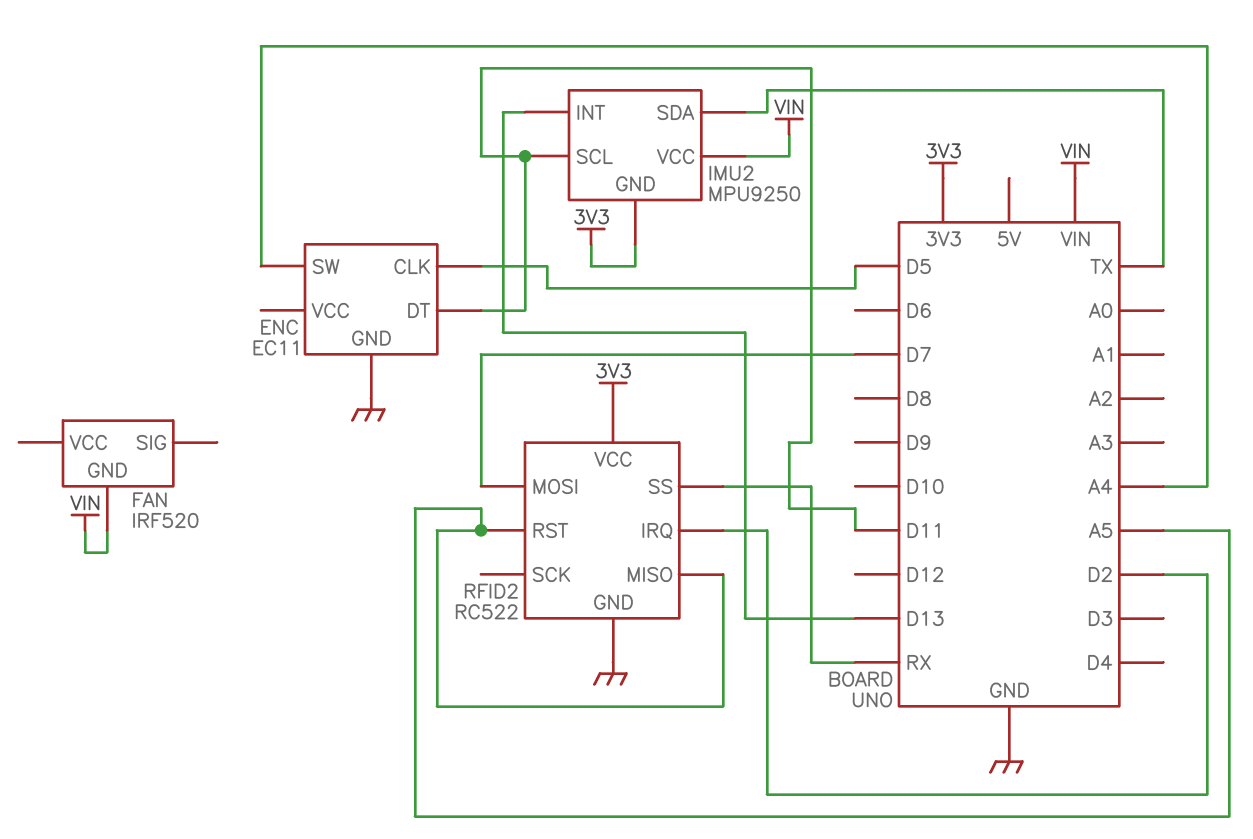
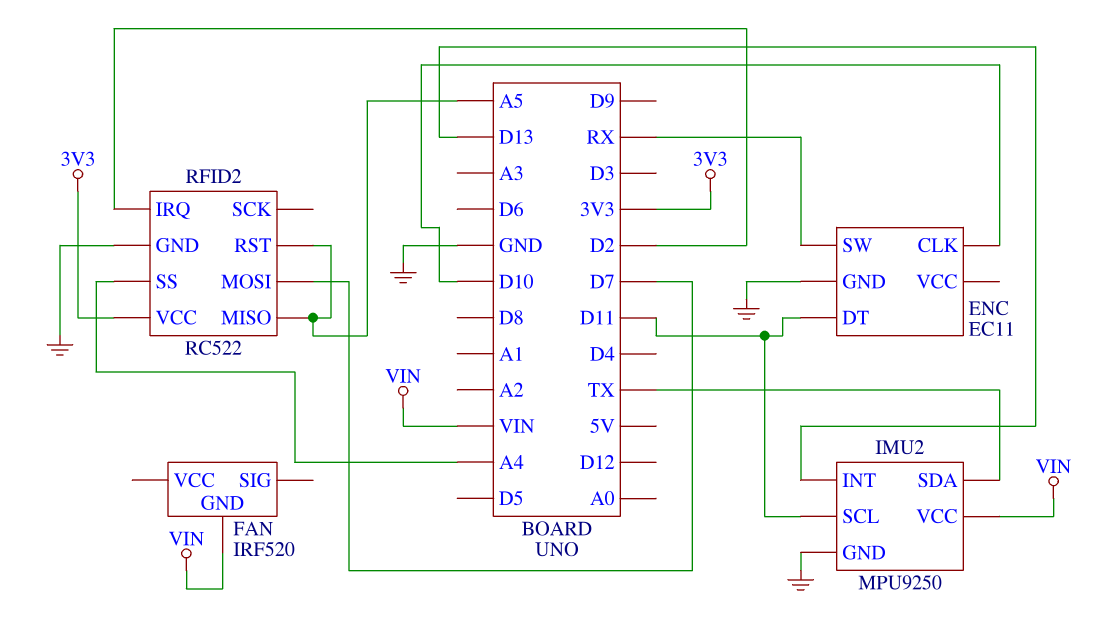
ENC pin CLK: D5 -> D10
ENC pin SW: A4 -> RX
IMU2 pin GND: 3V3 -> GND
RFID2 pin SS: RX -> A4

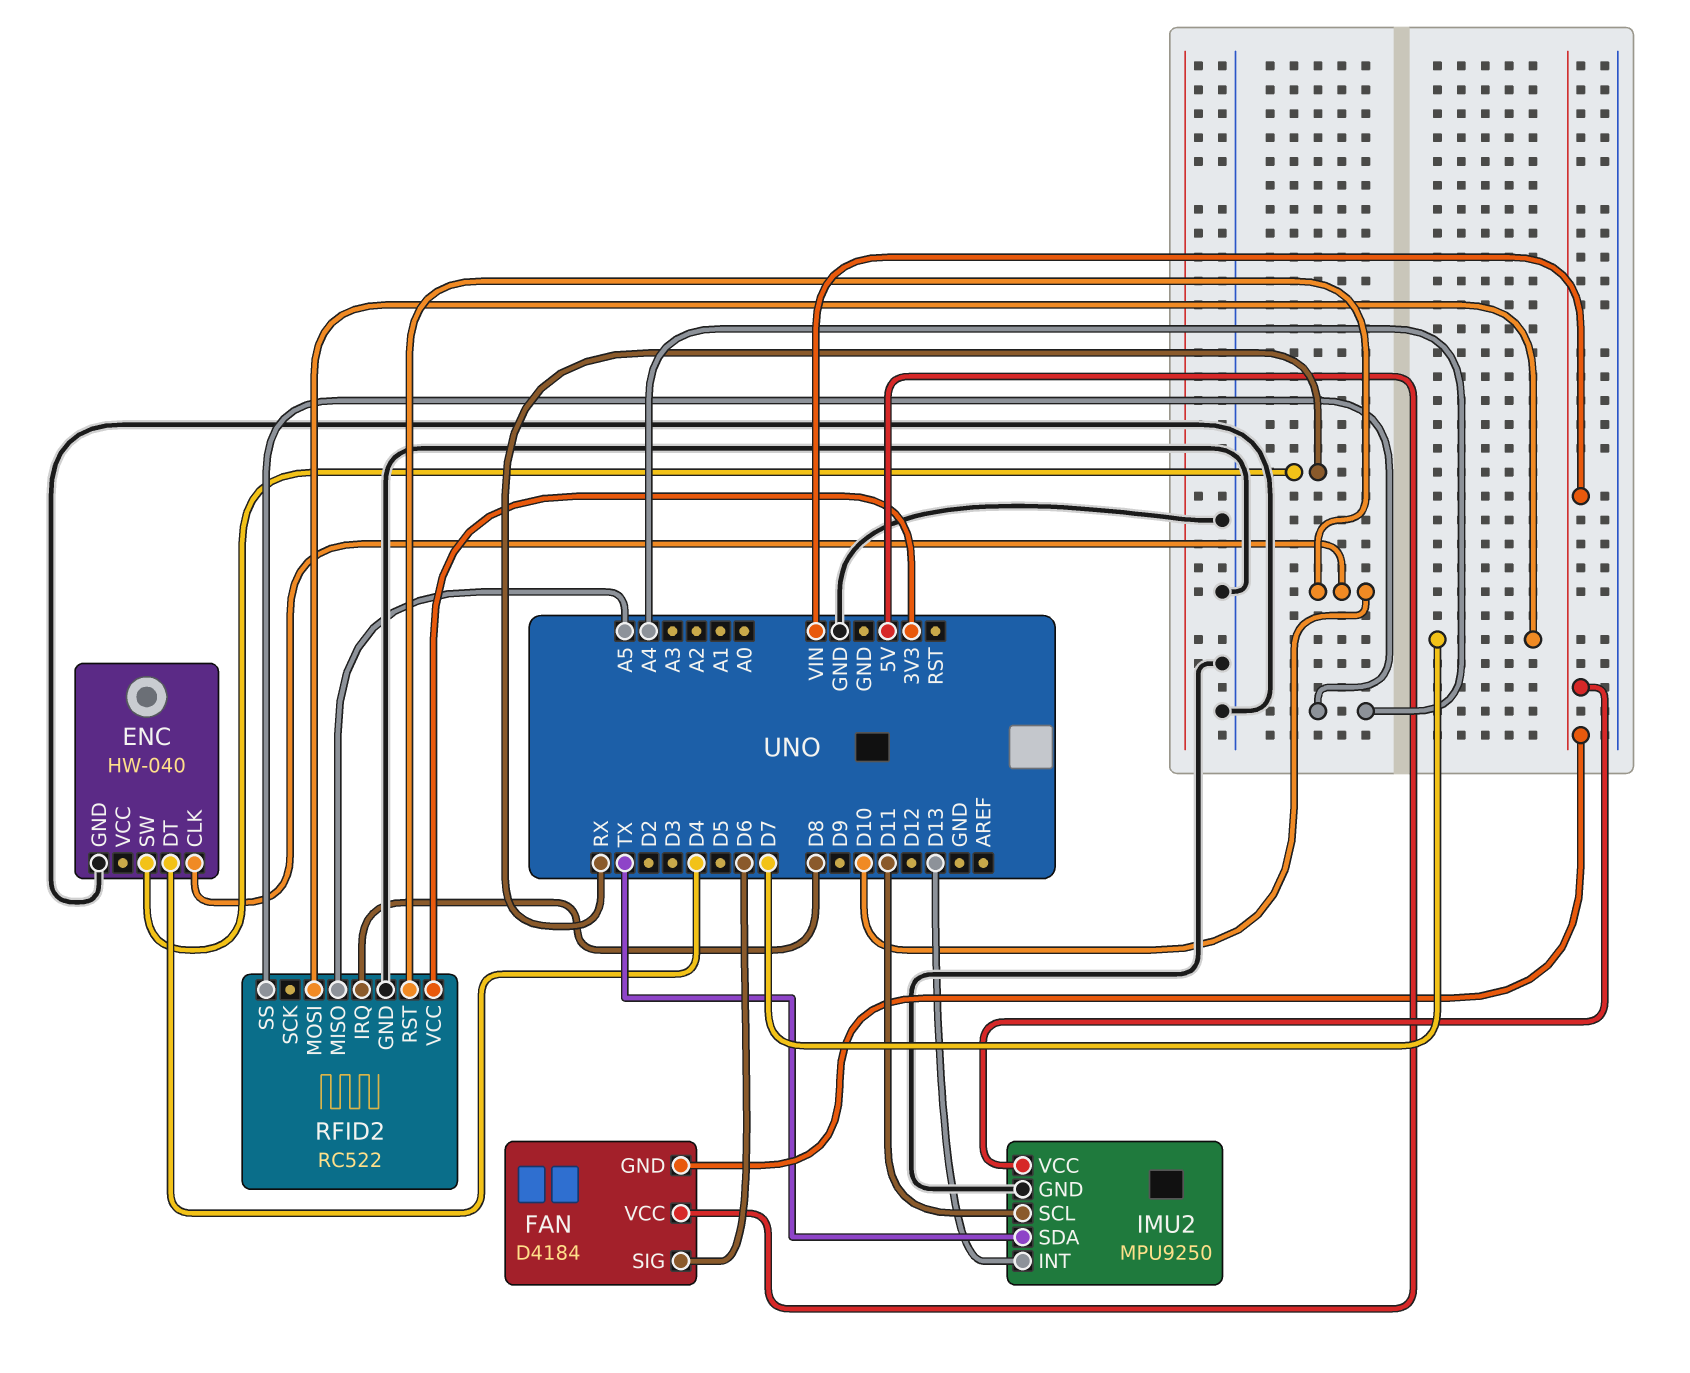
ENC: EC11 -> HW-040
ENC pin DT: D11 -> D4
FAN: IRF520 -> D4184
FAN pin SIG: none -> D6
FAN pin VCC: none -> 5V
RFID2 pin IRQ: D2 -> D8
RFID2 pin RST: A5 -> D10

